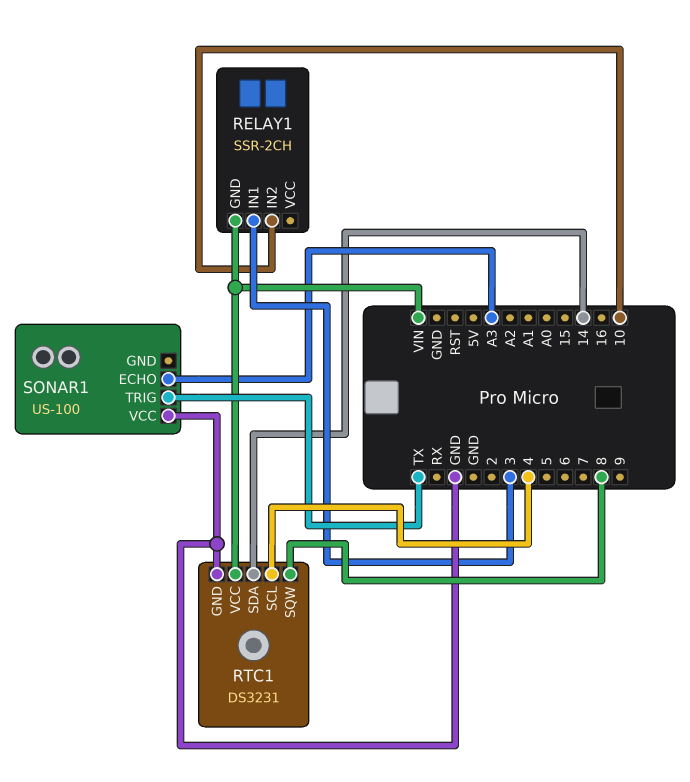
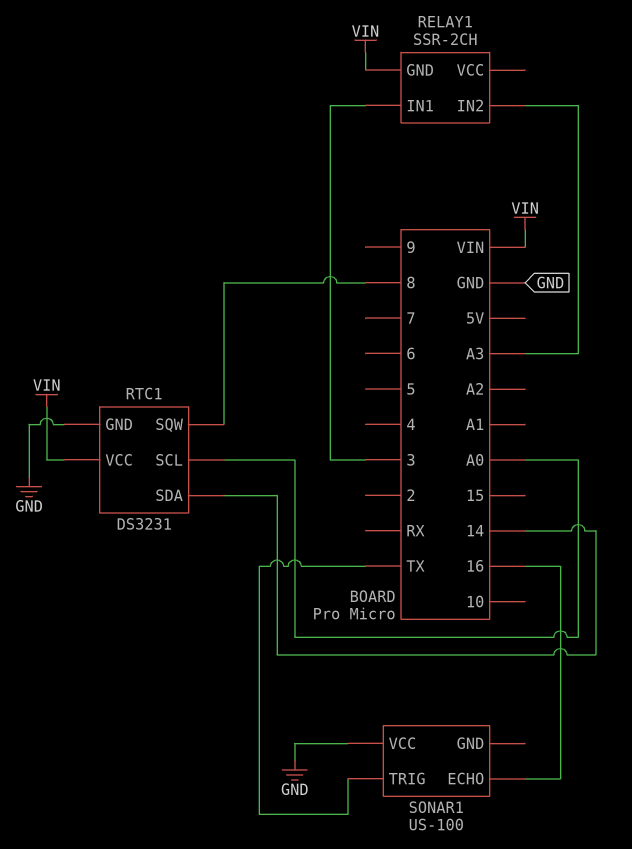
RELAY1 pin IN2: 10 -> A3
RTC1 pin SCL: 4 -> A0
SONAR1 pin ECHO: A3 -> 16

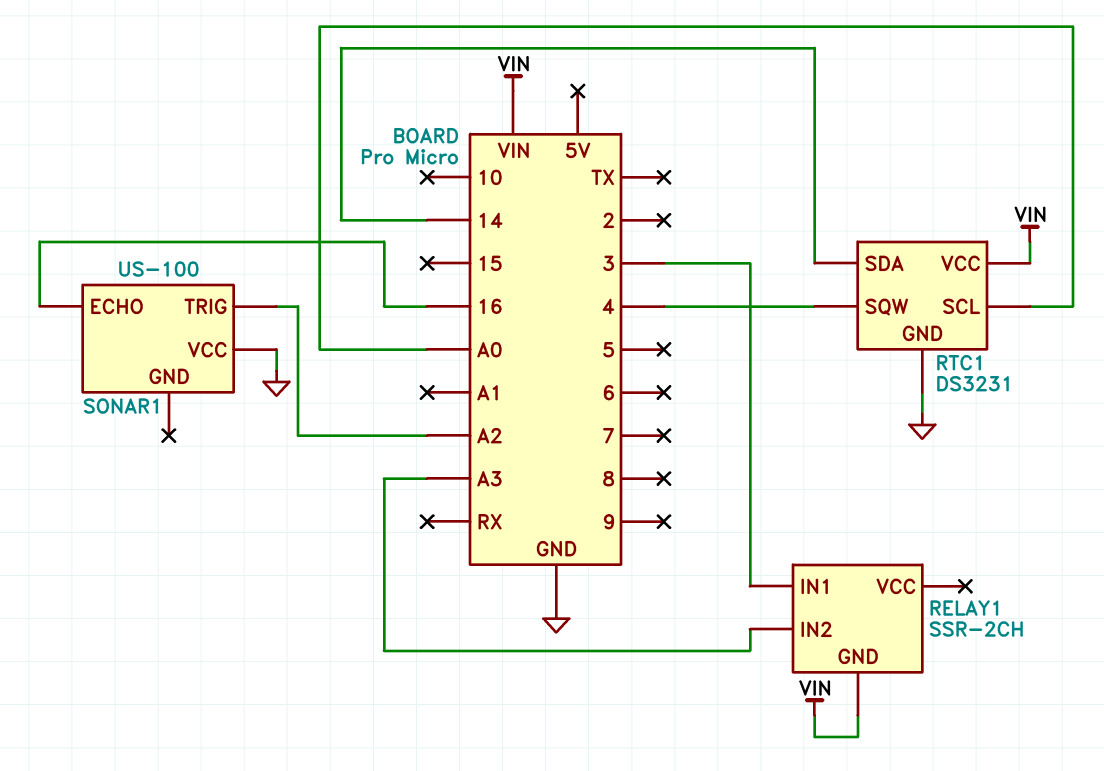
RTC1 pin SQW: 8 -> 4
SONAR1 pin TRIG: TX -> A2

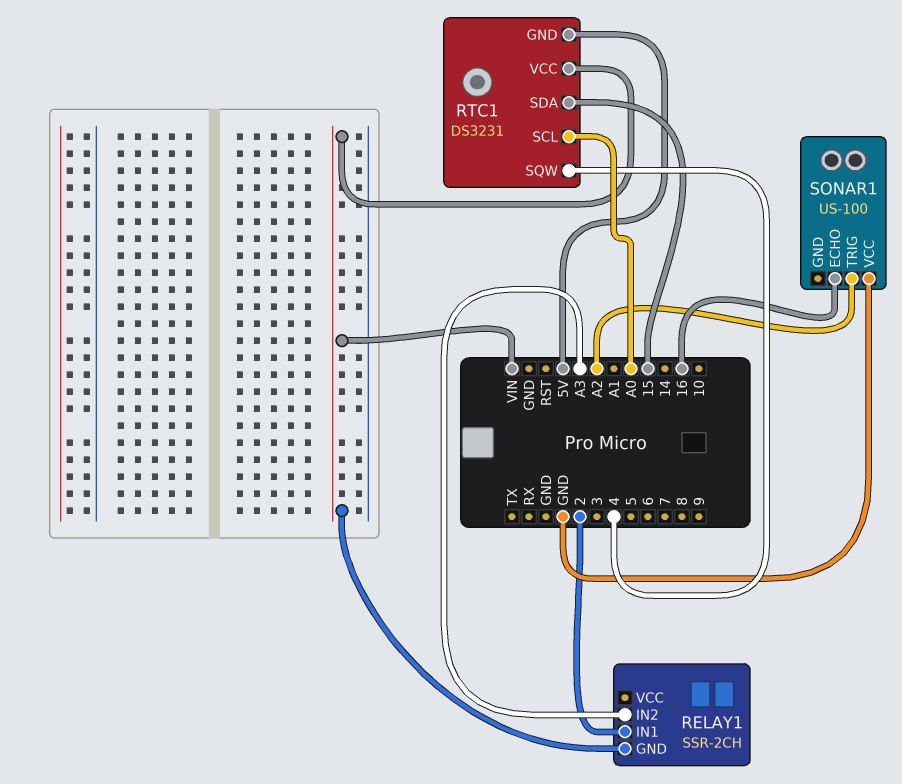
RELAY1 pin IN1: 3 -> 2
RTC1 pin GND: GND -> 5V
RTC1 pin SDA: 14 -> 15

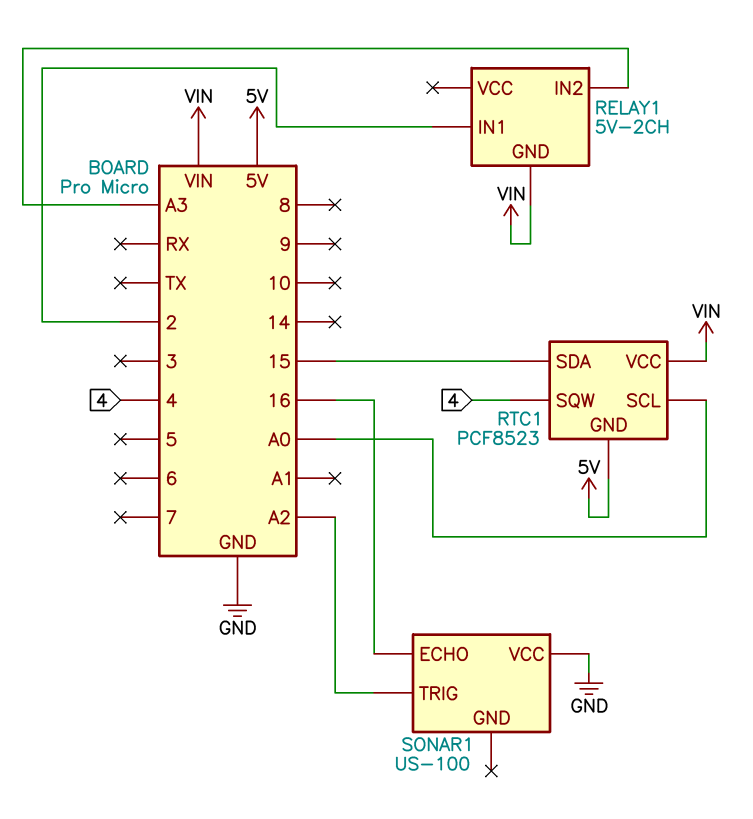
RELAY1: SSR-2CH -> 5V-2CH
RTC1: DS3231 -> PCF8523

